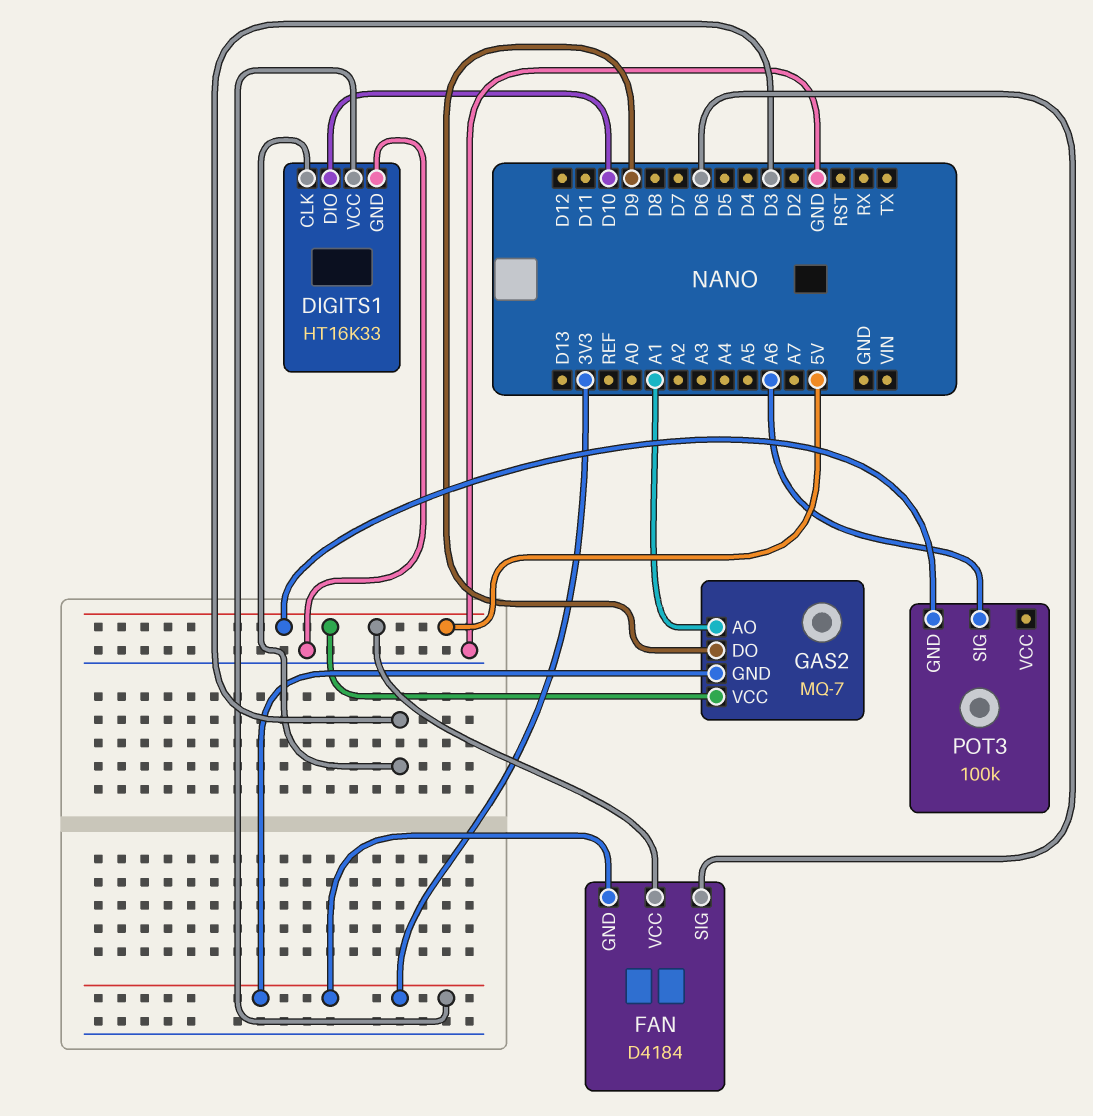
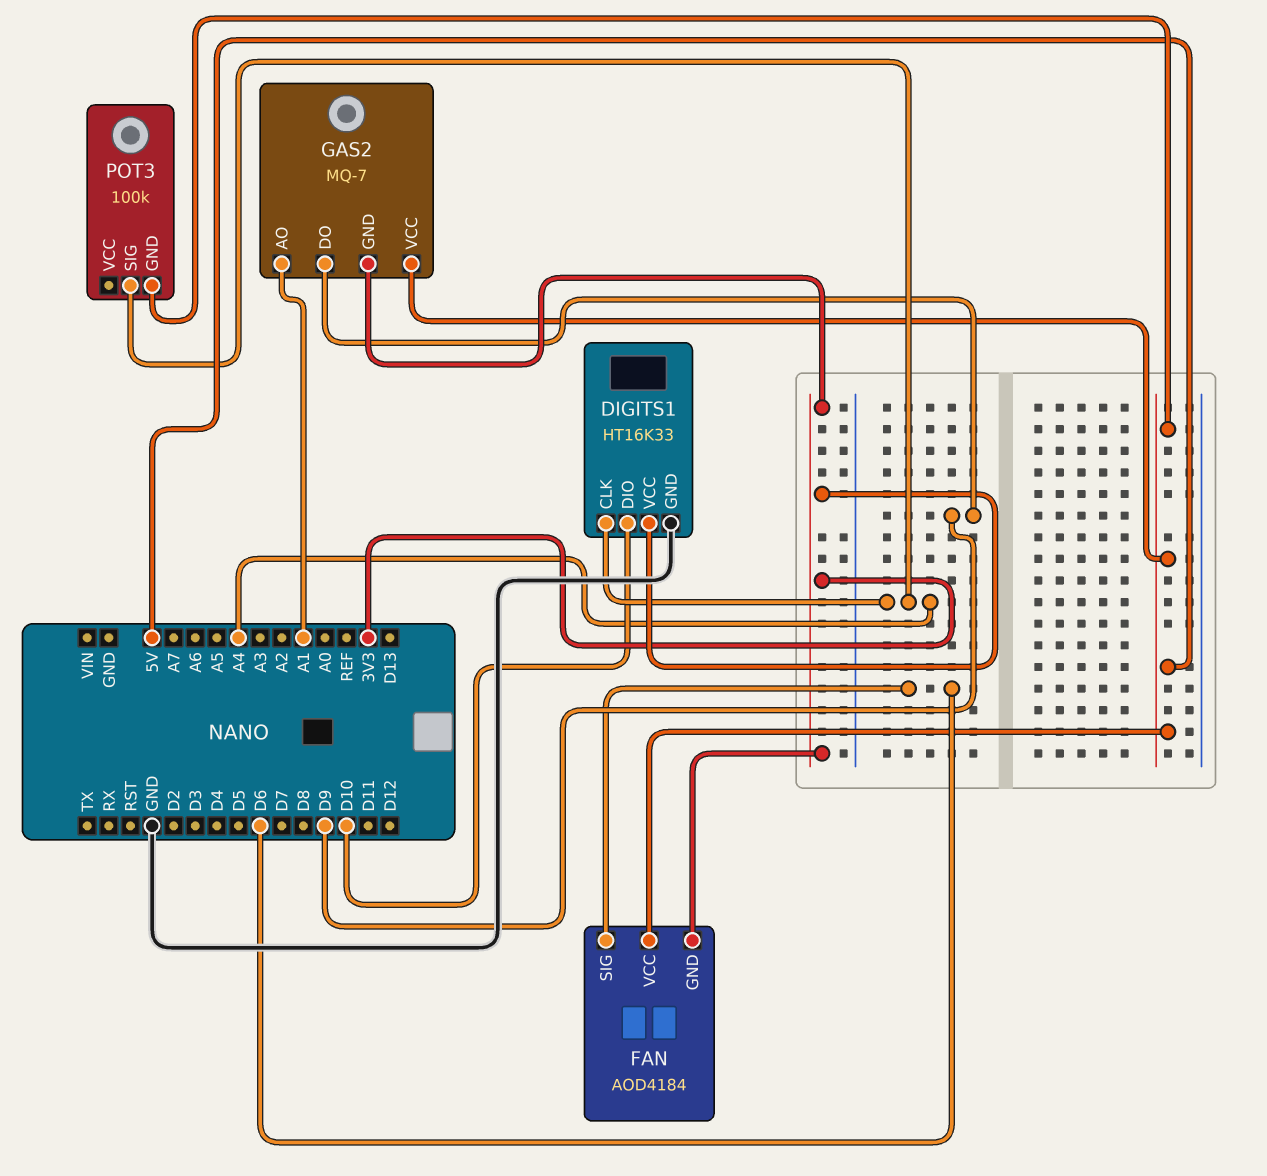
DIGITS1 pin CLK: D3 -> A4
FAN: D4184 -> AOD4184
POT3 pin SIG: A6 -> A4

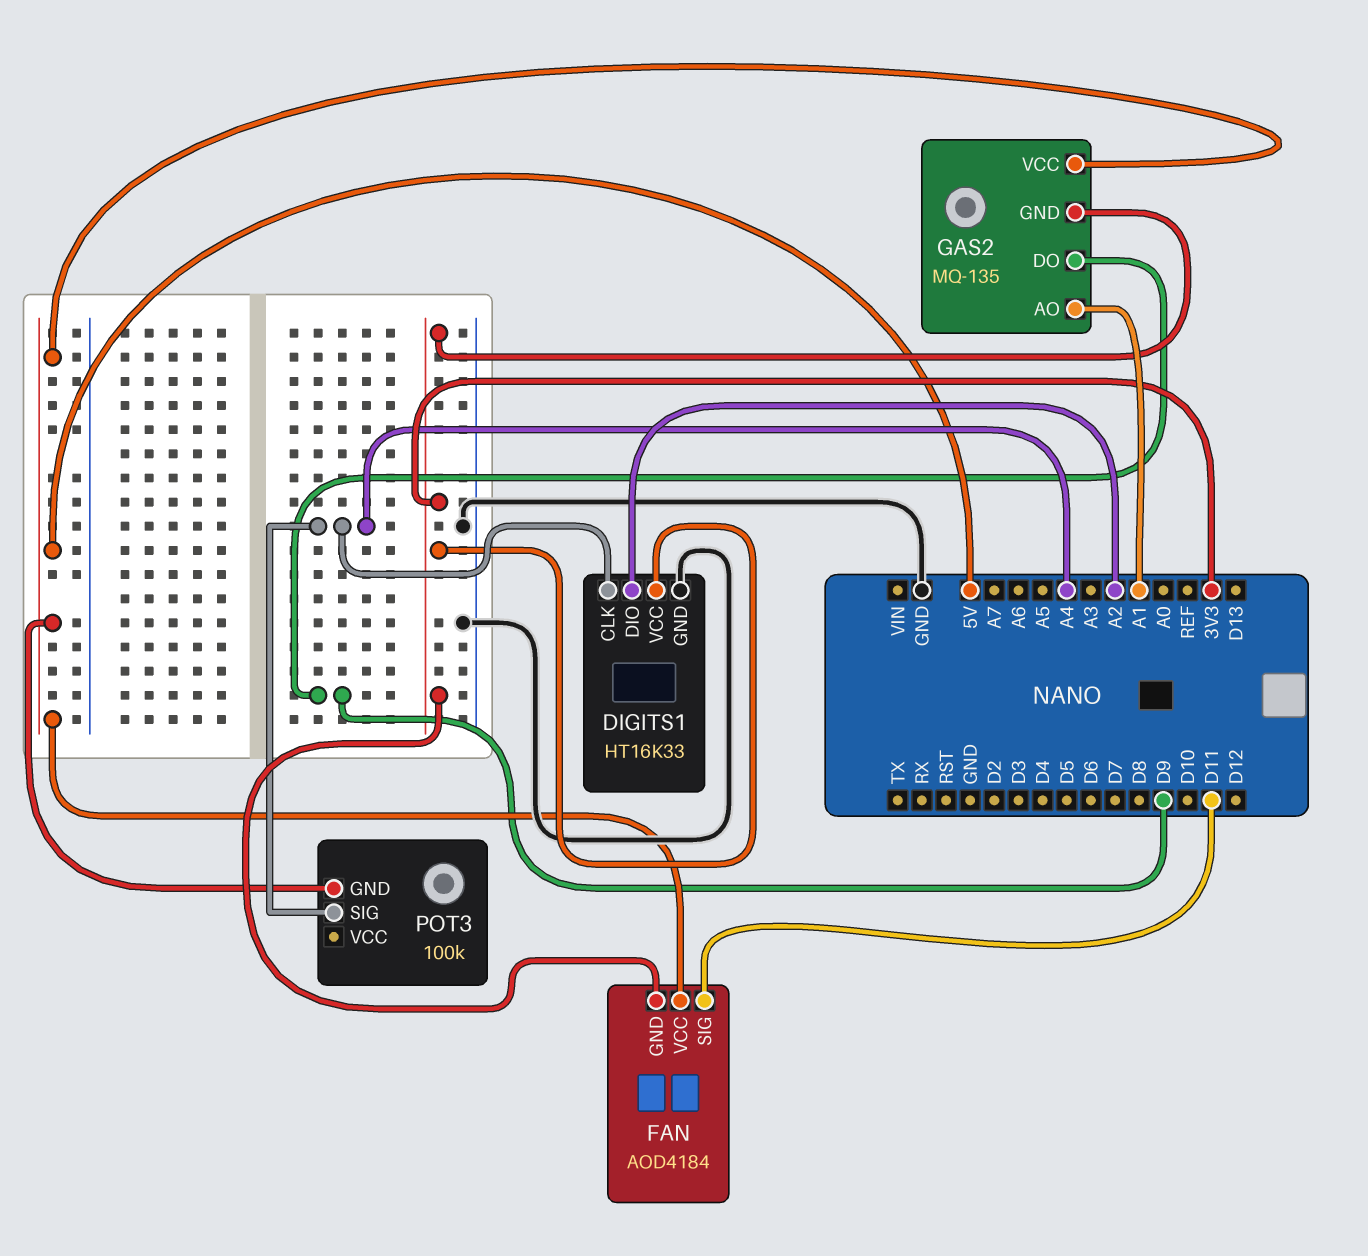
DIGITS1 pin DIO: D10 -> A2
FAN pin SIG: D6 -> D11
GAS2: MQ-7 -> MQ-135

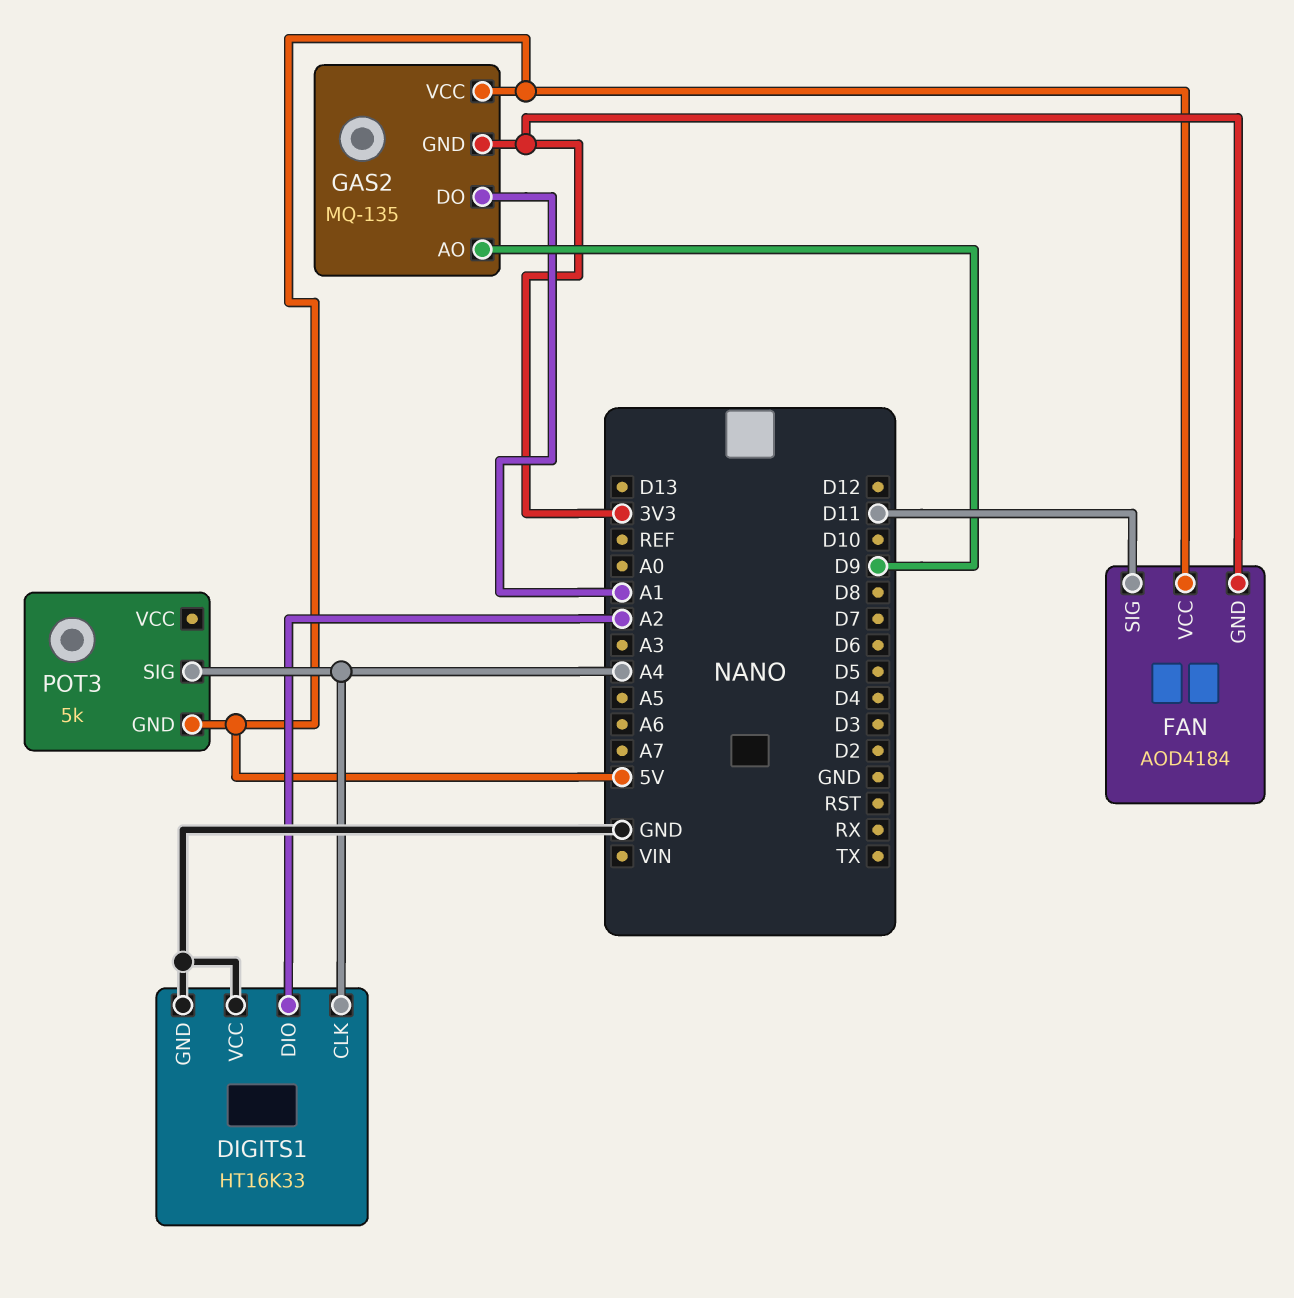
DIGITS1 pin VCC: 3V3 -> GND
GAS2 pin AO: A1 -> D9
GAS2 pin DO: D9 -> A1
POT3: 100k -> 5k

